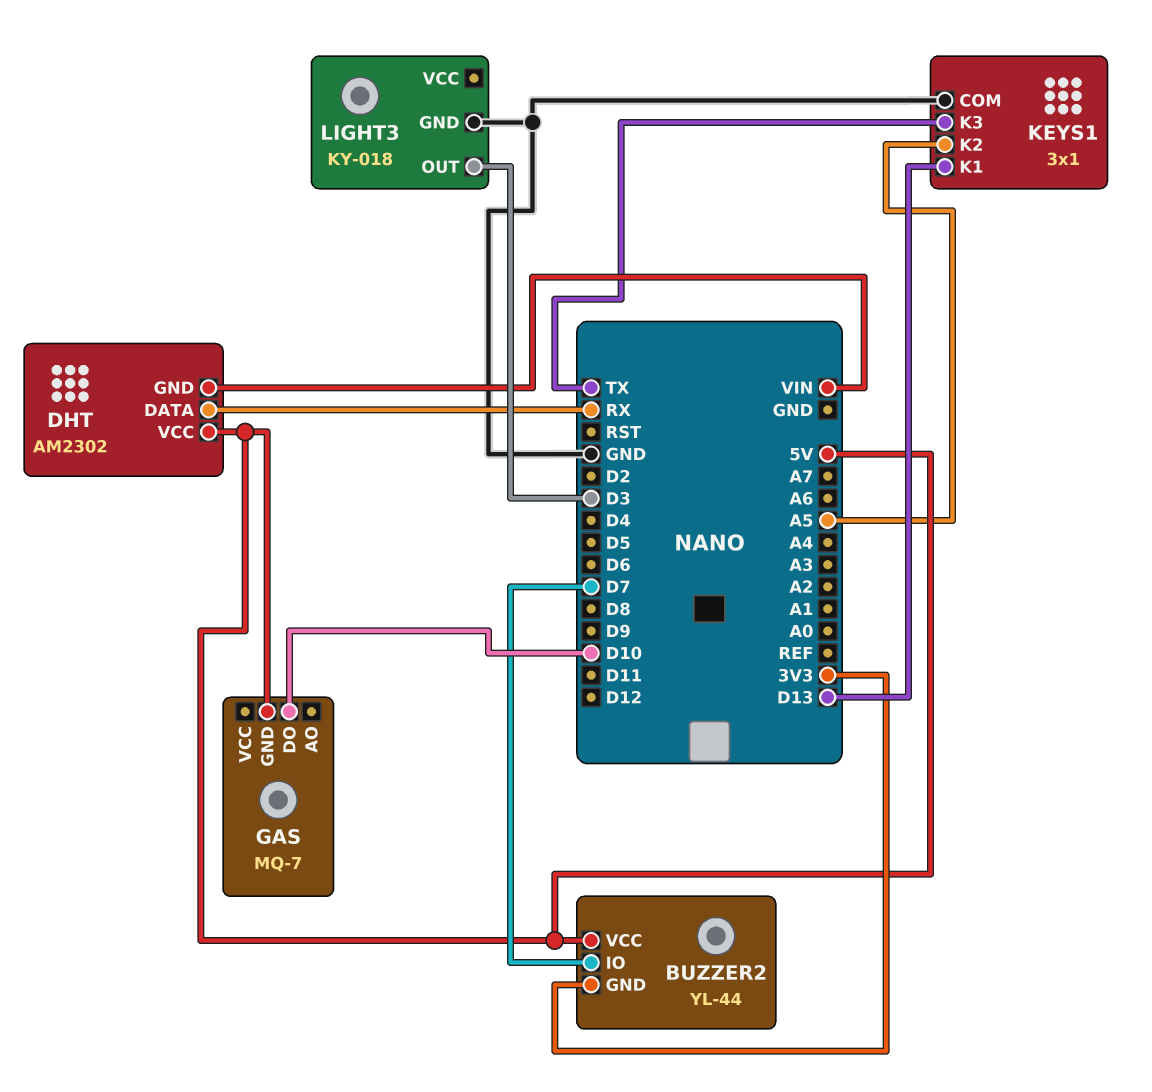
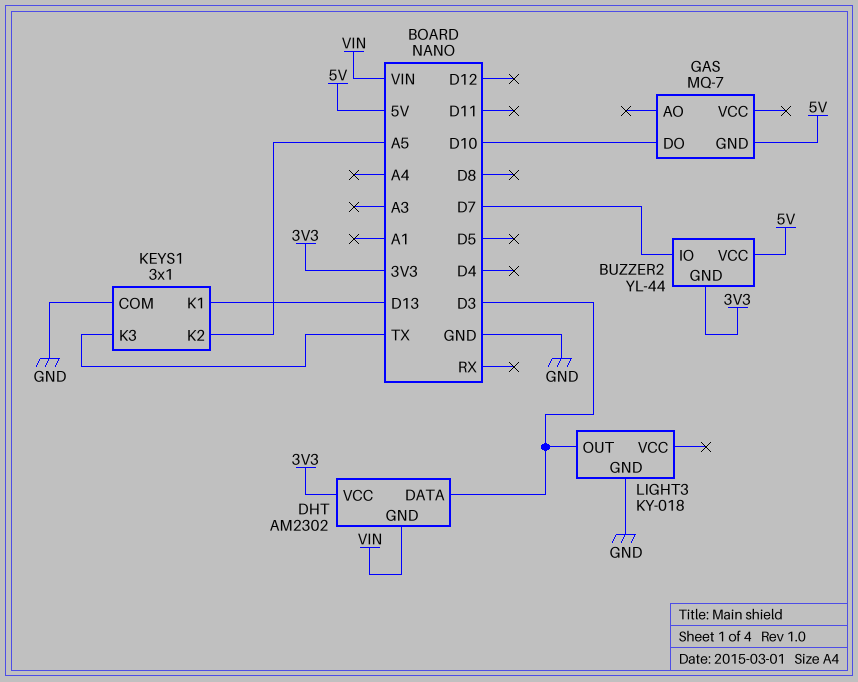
DHT pin DATA: RX -> D3
DHT pin VCC: 5V -> 3V3

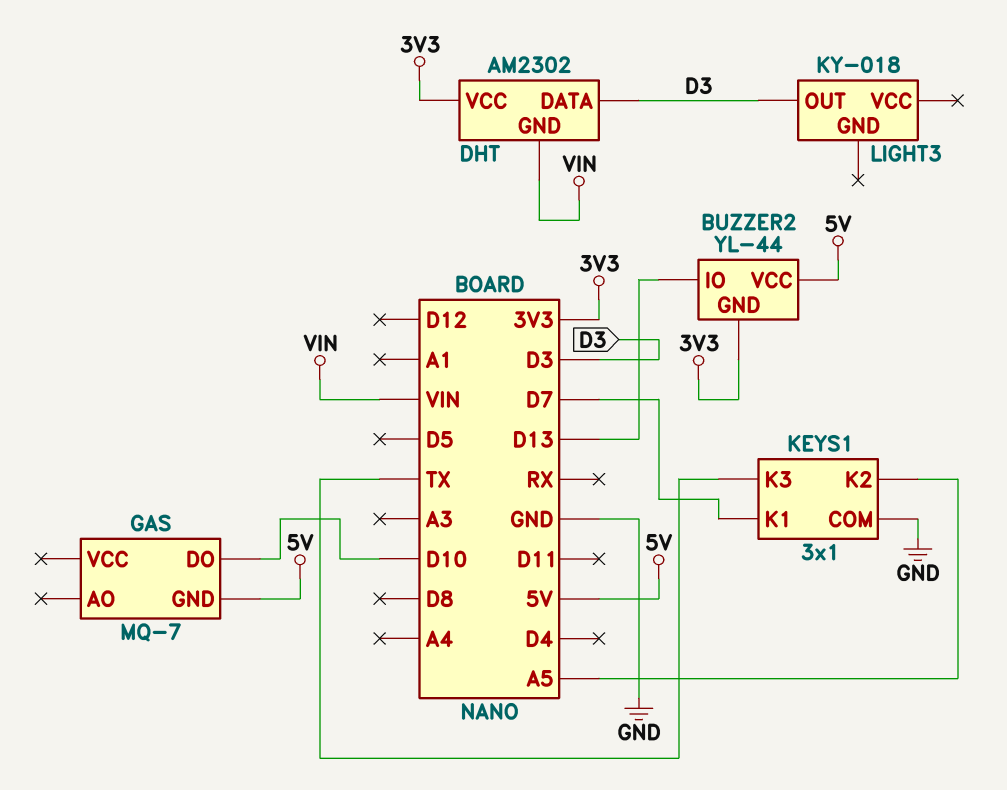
BUZZER2 pin IO: D7 -> D13
KEYS1 pin K1: D13 -> D7
LIGHT3 pin GND: GND -> none

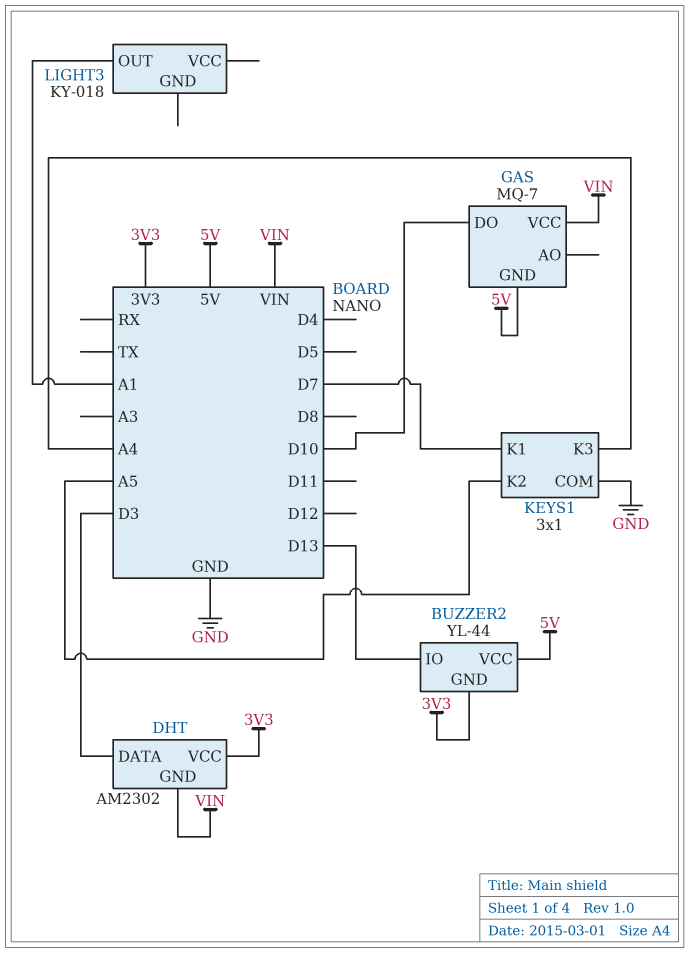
GAS pin VCC: none -> VIN
KEYS1 pin K3: TX -> A4
LIGHT3 pin OUT: D3 -> A1

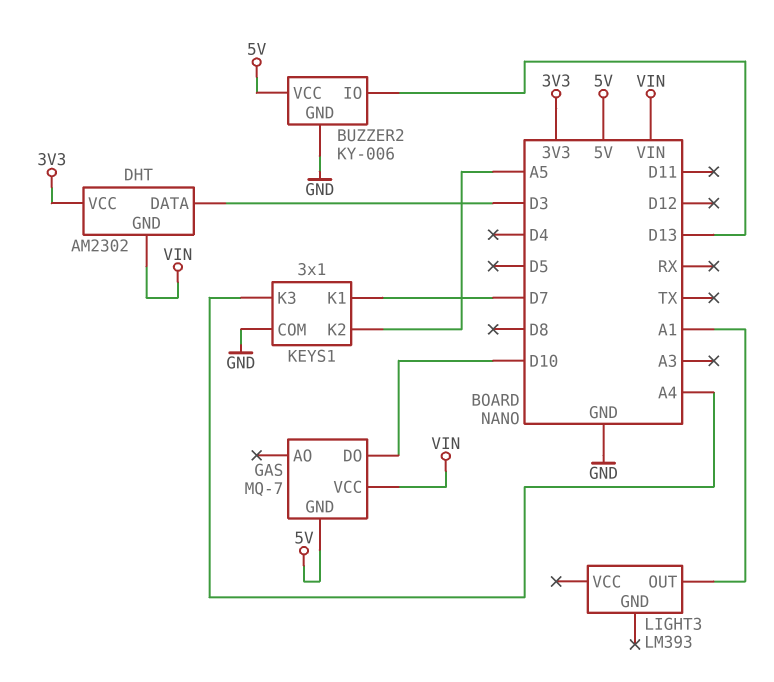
BUZZER2: YL-44 -> KY-006
BUZZER2 pin GND: 3V3 -> GND
LIGHT3: KY-018 -> LM393

